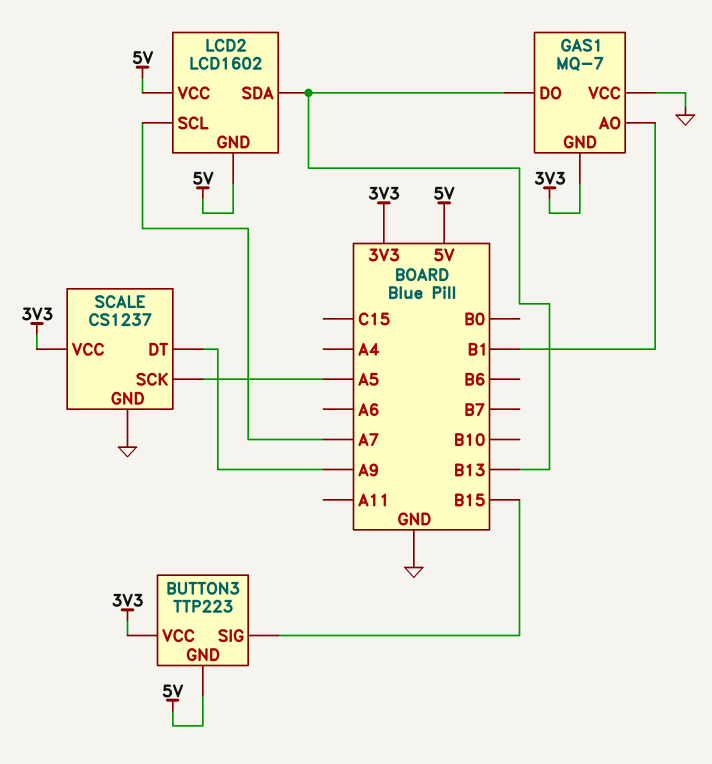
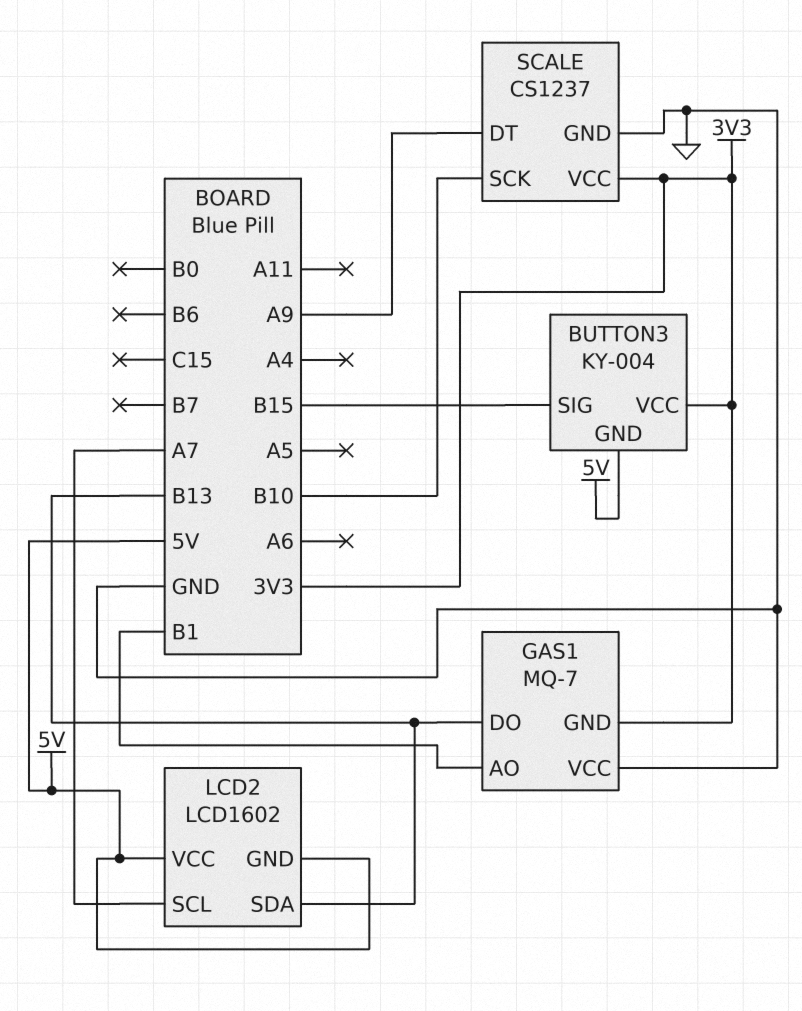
BUTTON3: TTP223 -> KY-004
SCALE pin SCK: A5 -> B10

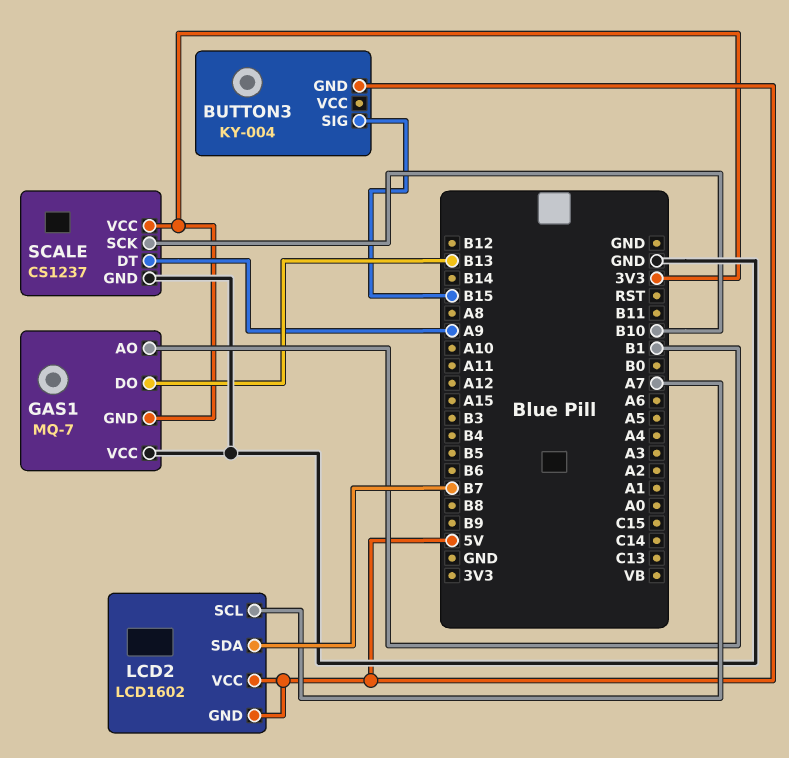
BUTTON3 pin VCC: 3V3 -> none
LCD2 pin SDA: B13 -> B7

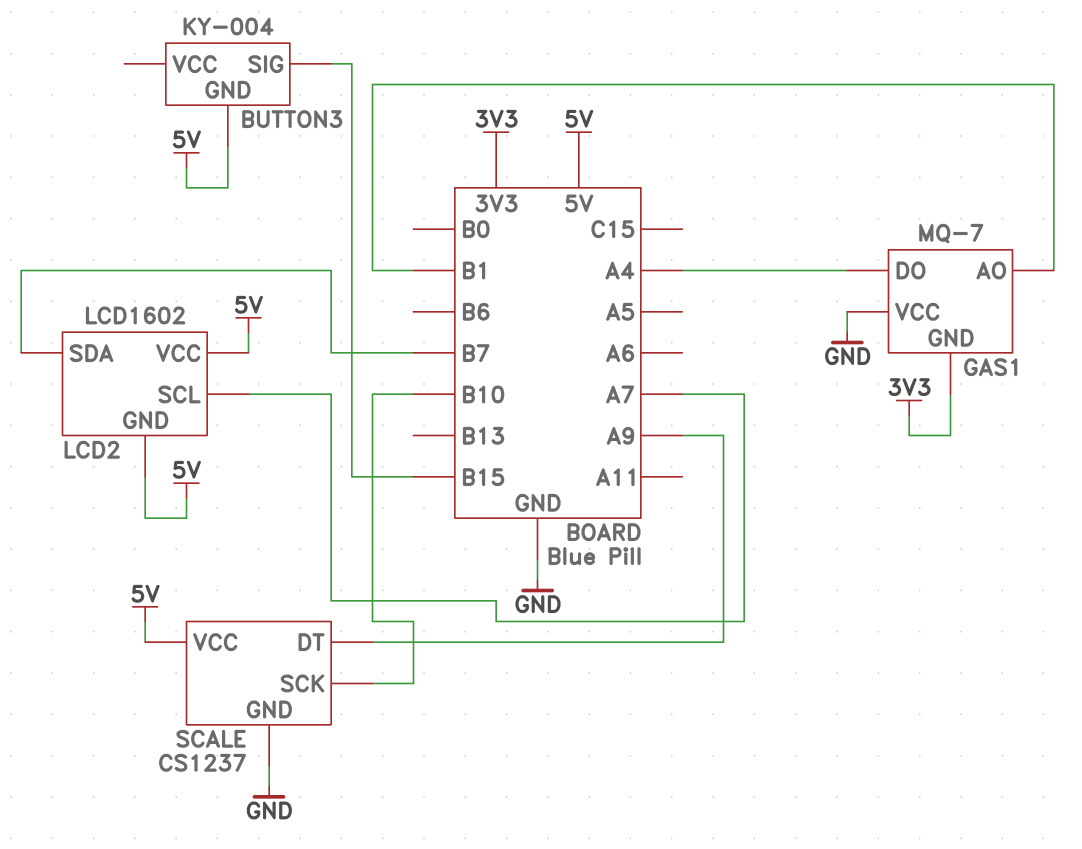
GAS1 pin DO: B13 -> A4
SCALE pin VCC: 3V3 -> 5V

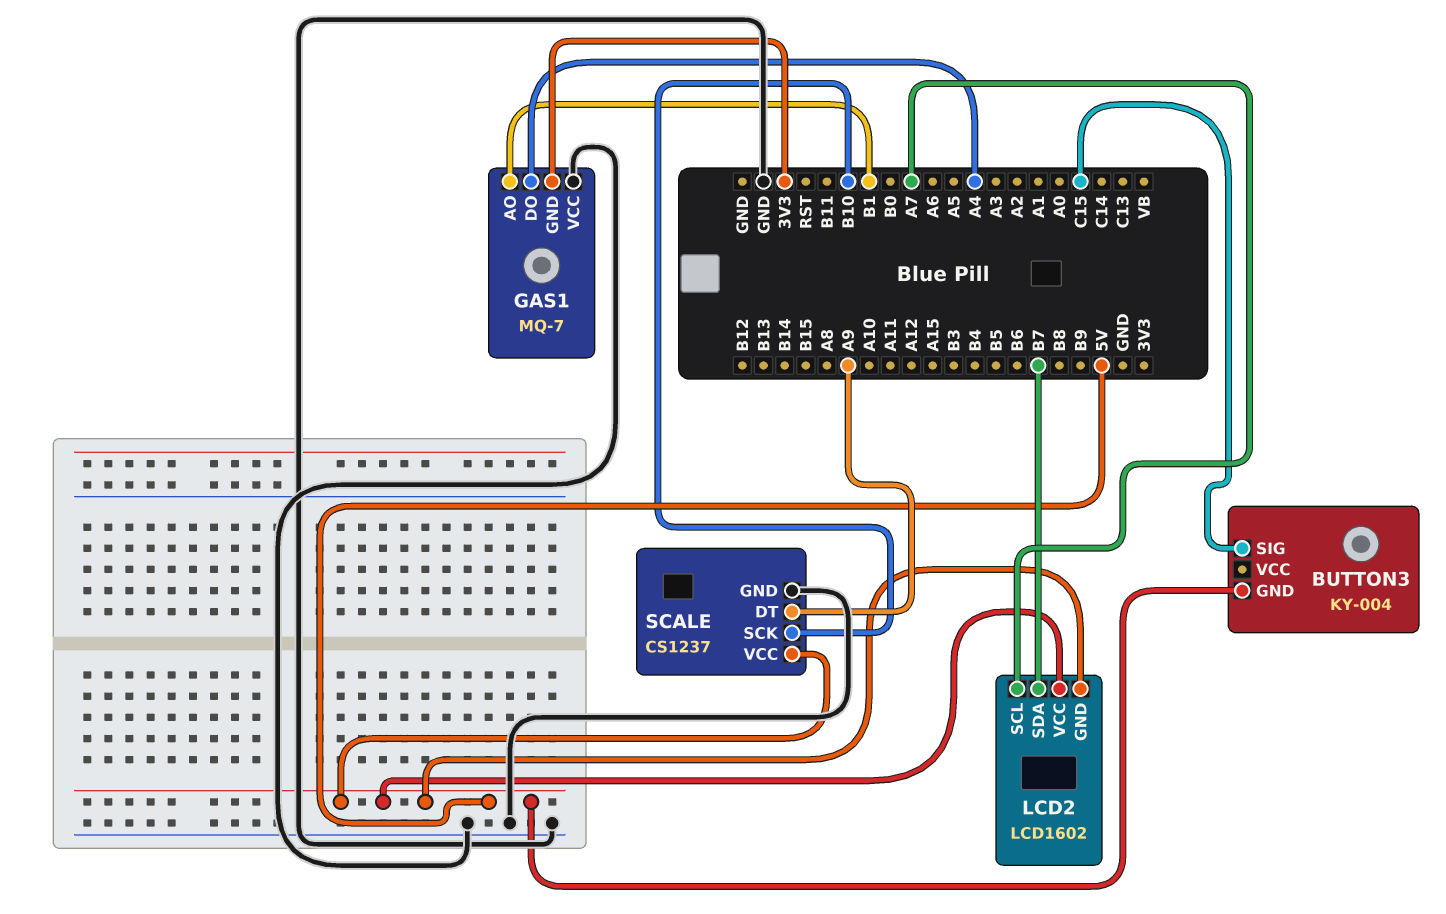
BUTTON3 pin SIG: B15 -> C15

